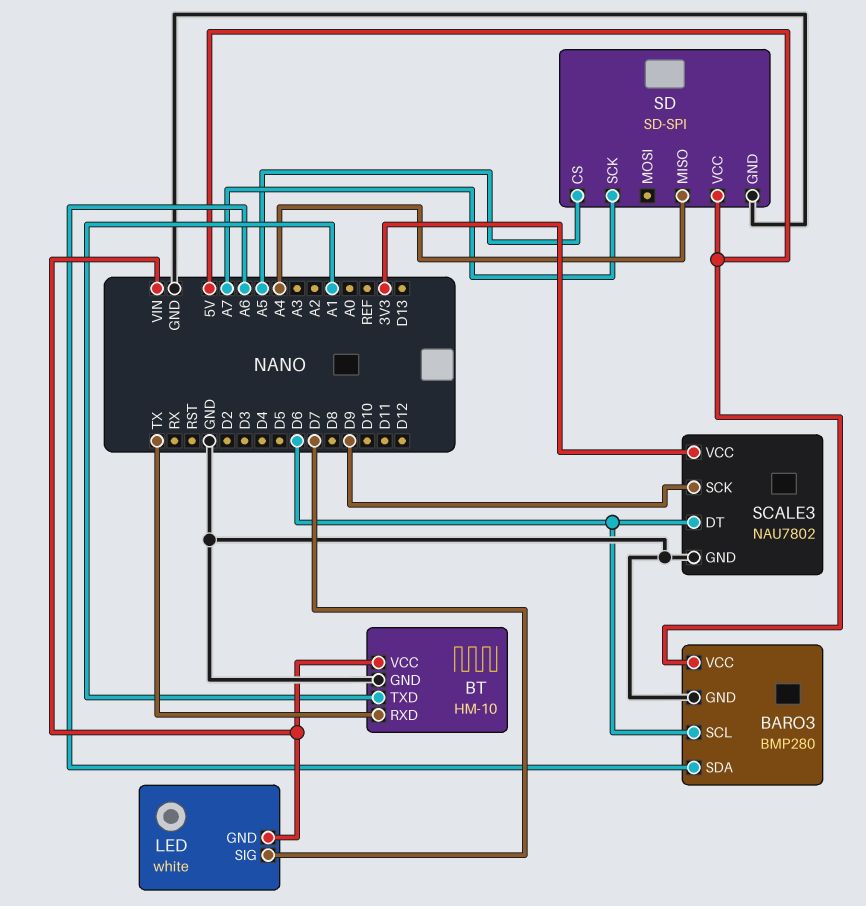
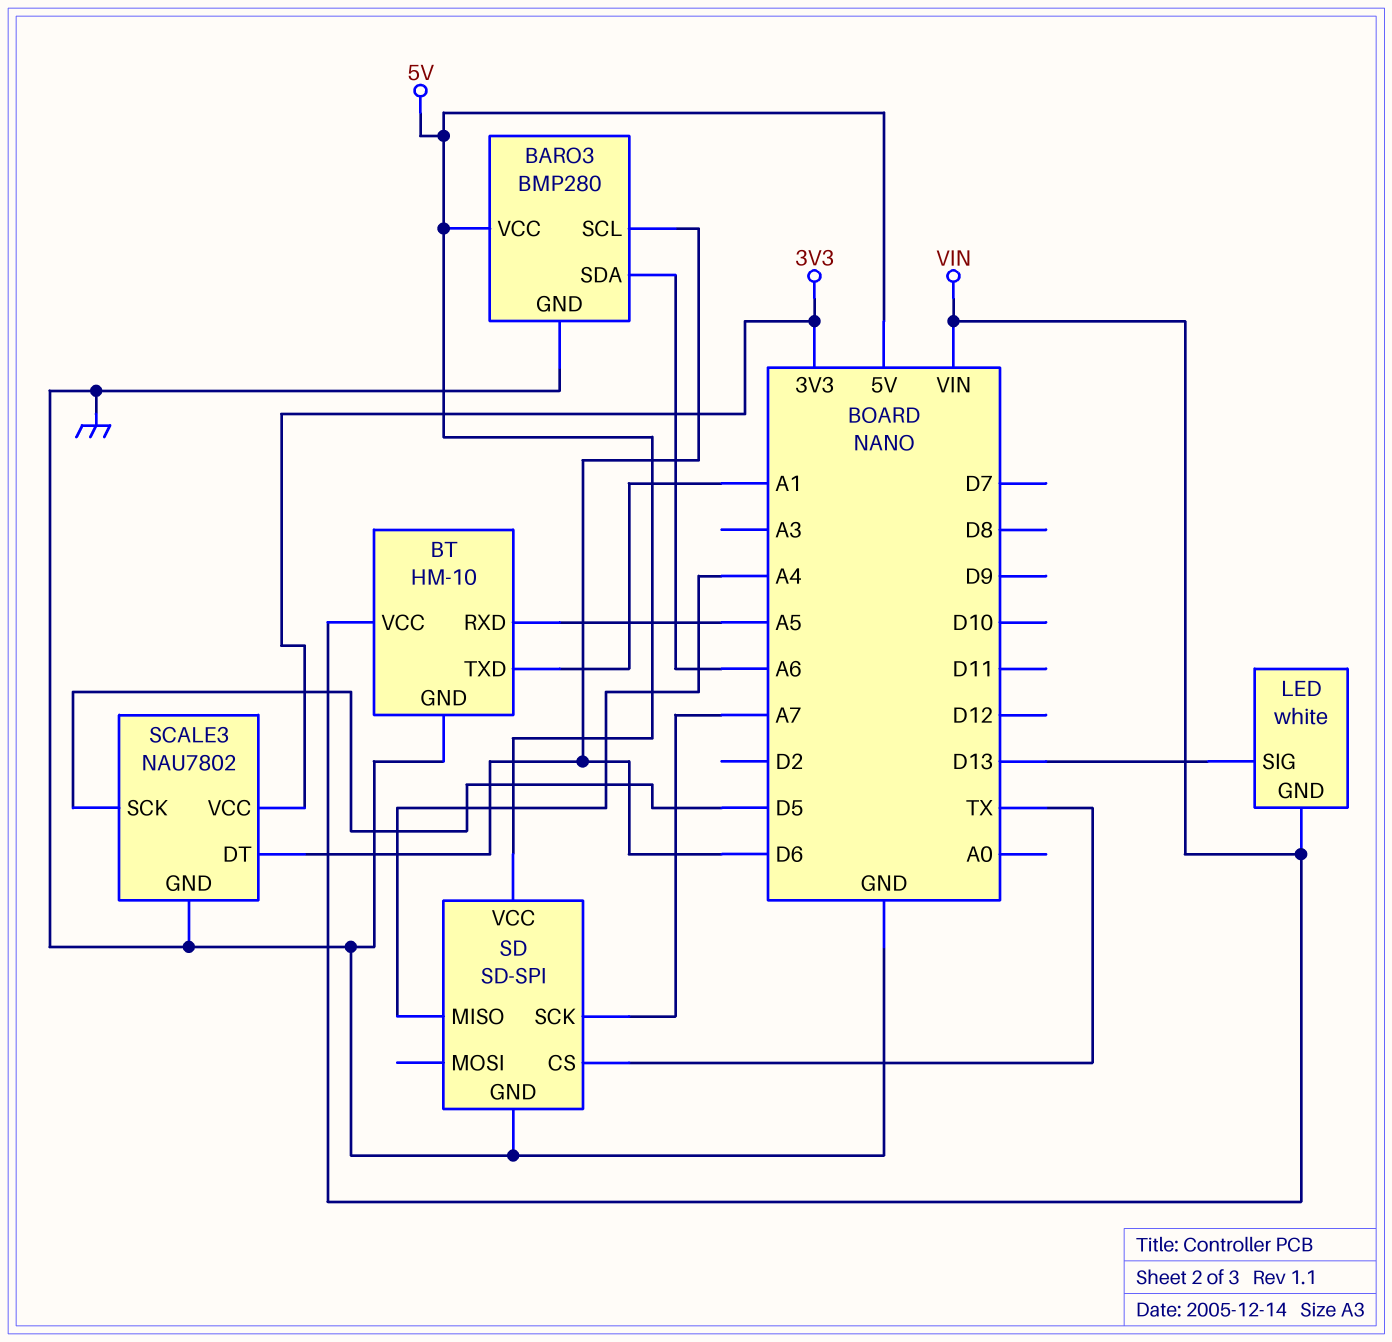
BT pin RXD: TX -> A5
LED pin SIG: D7 -> D13
SCALE3 pin SCK: D9 -> D5
SD pin CS: A5 -> TX

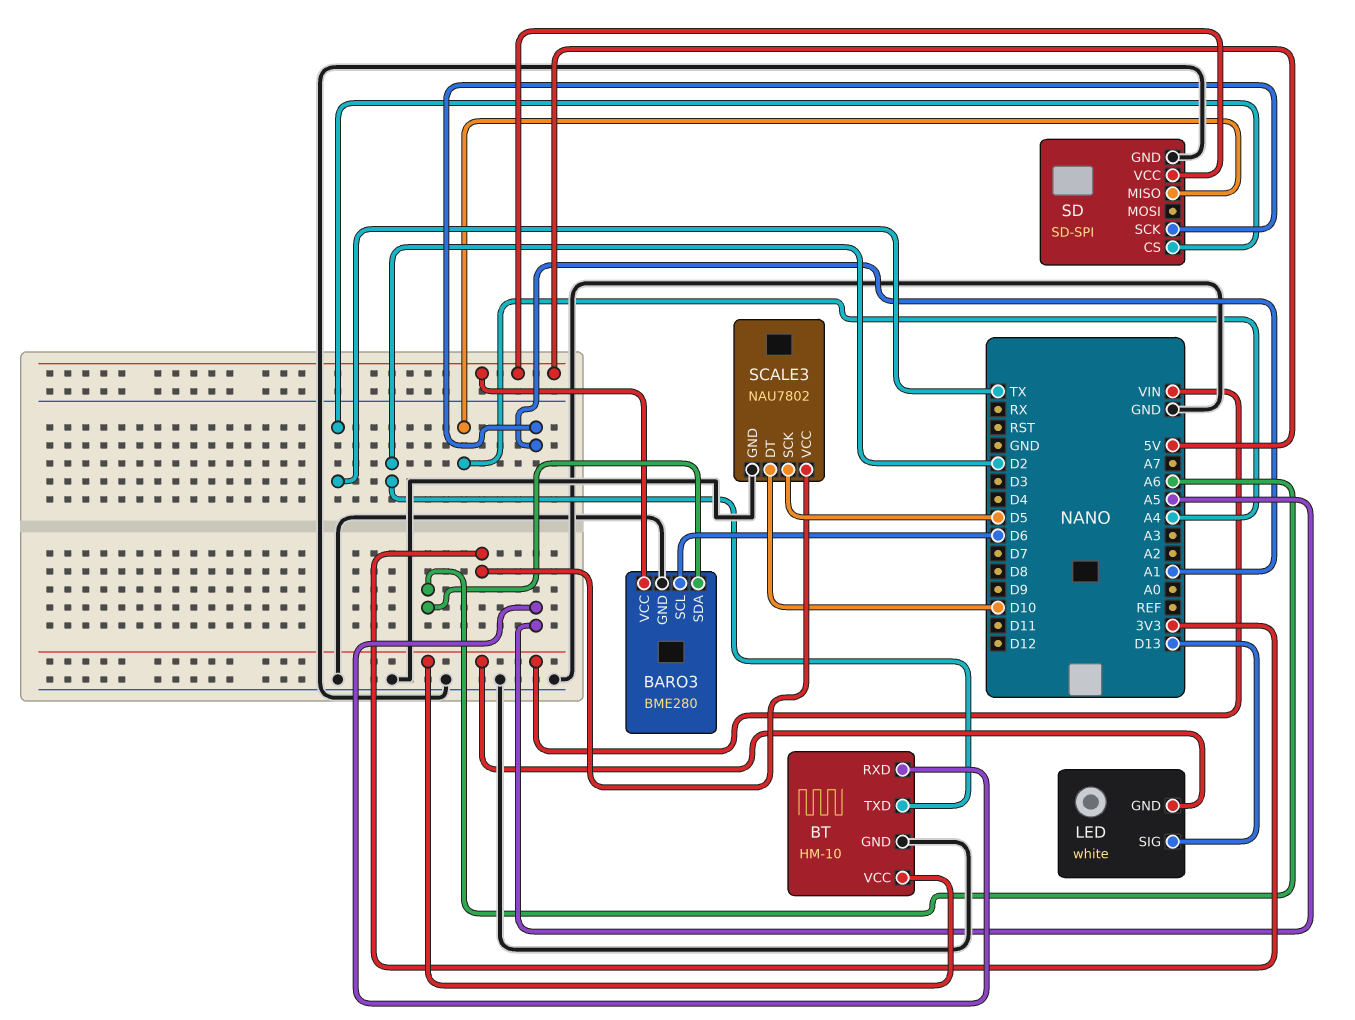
BARO3: BMP280 -> BME280
BT pin TXD: A1 -> D2
SCALE3 pin DT: D6 -> D10
SD pin SCK: A7 -> A1

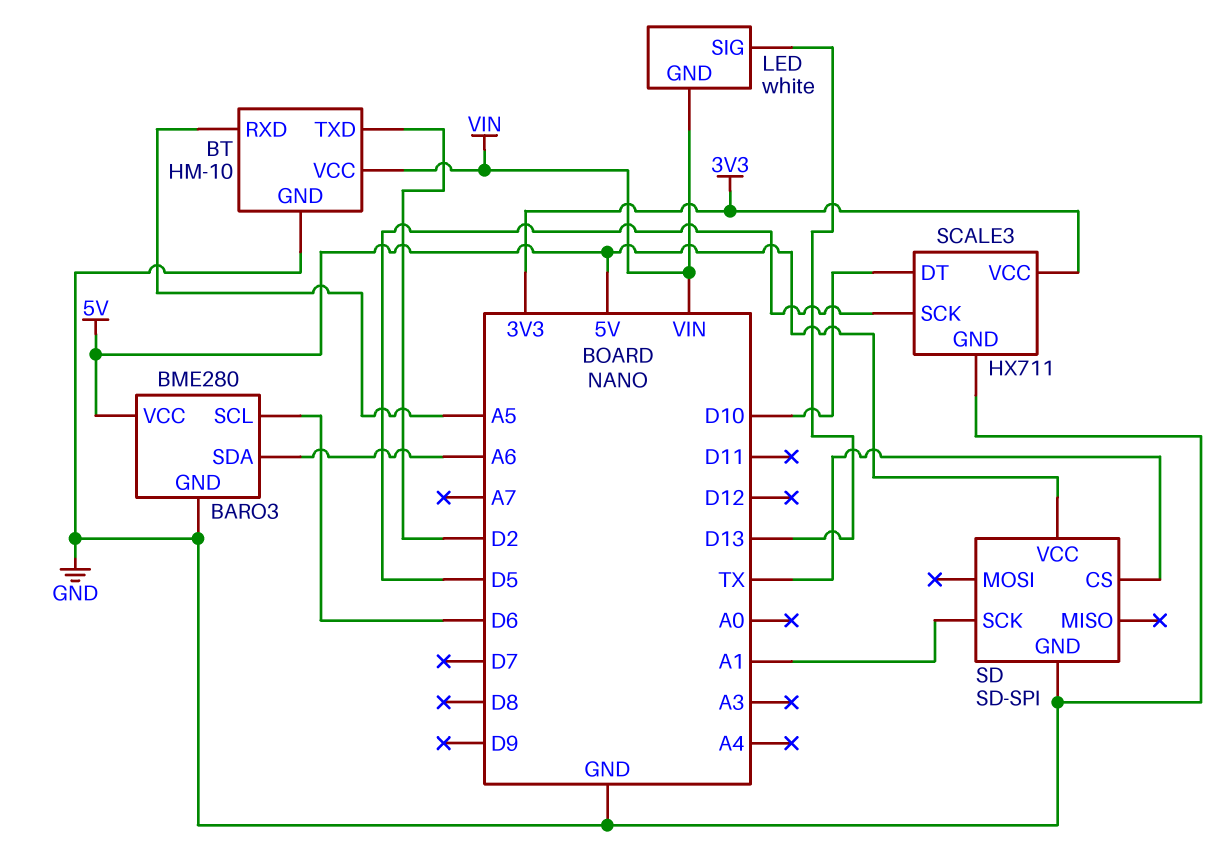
SCALE3: NAU7802 -> HX711
SD pin MISO: A4 -> none

